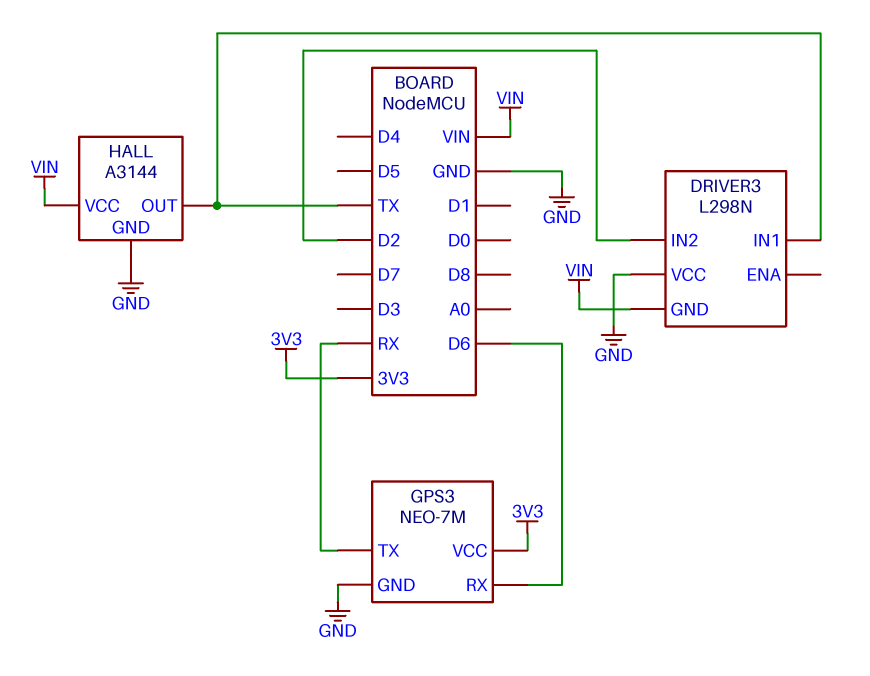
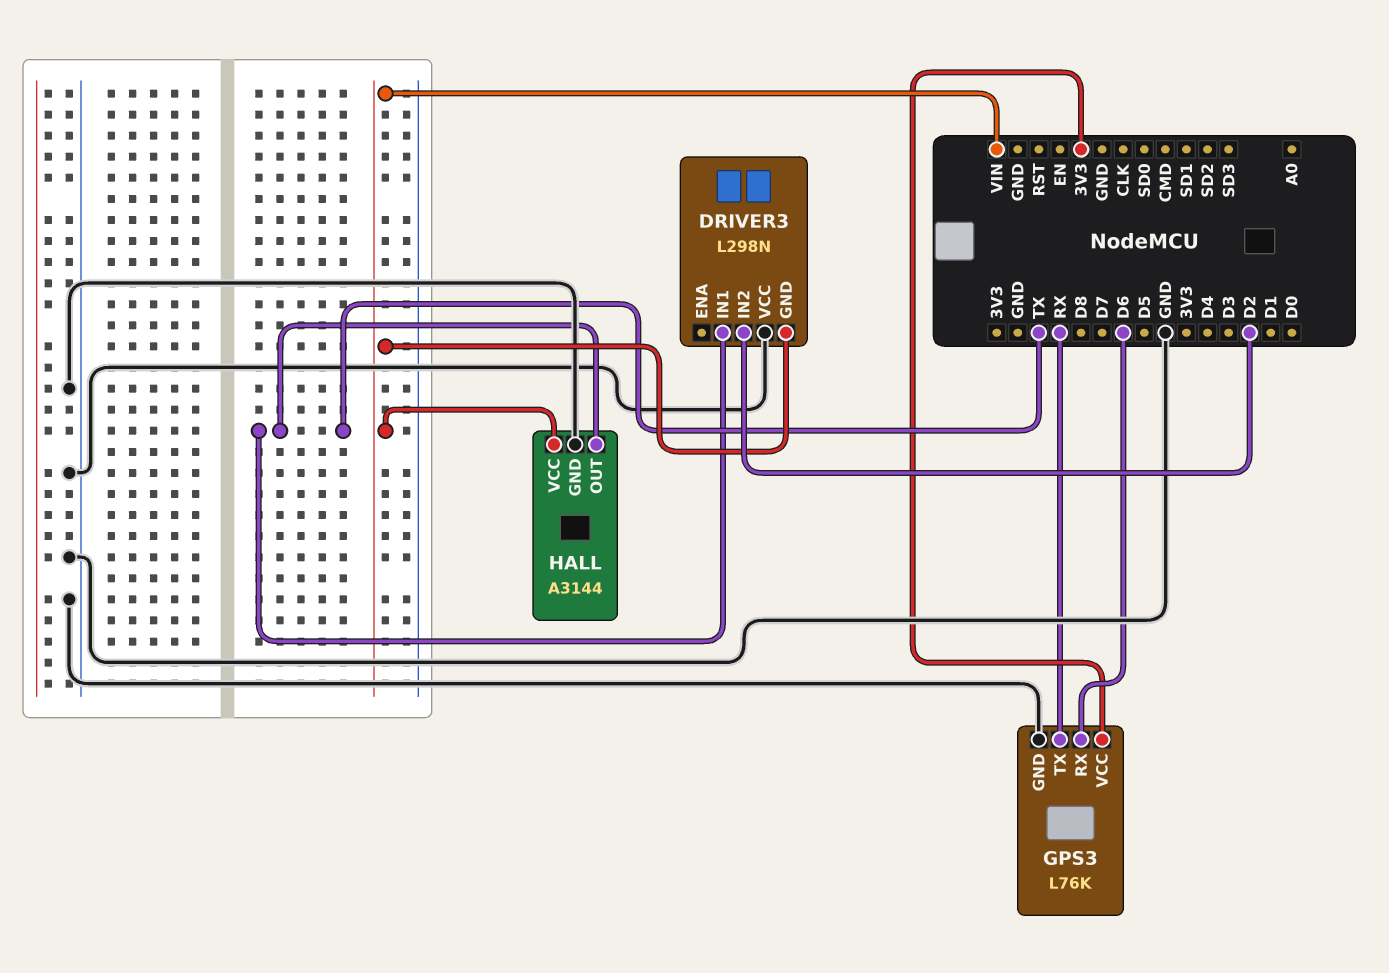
GPS3: NEO-7M -> L76K

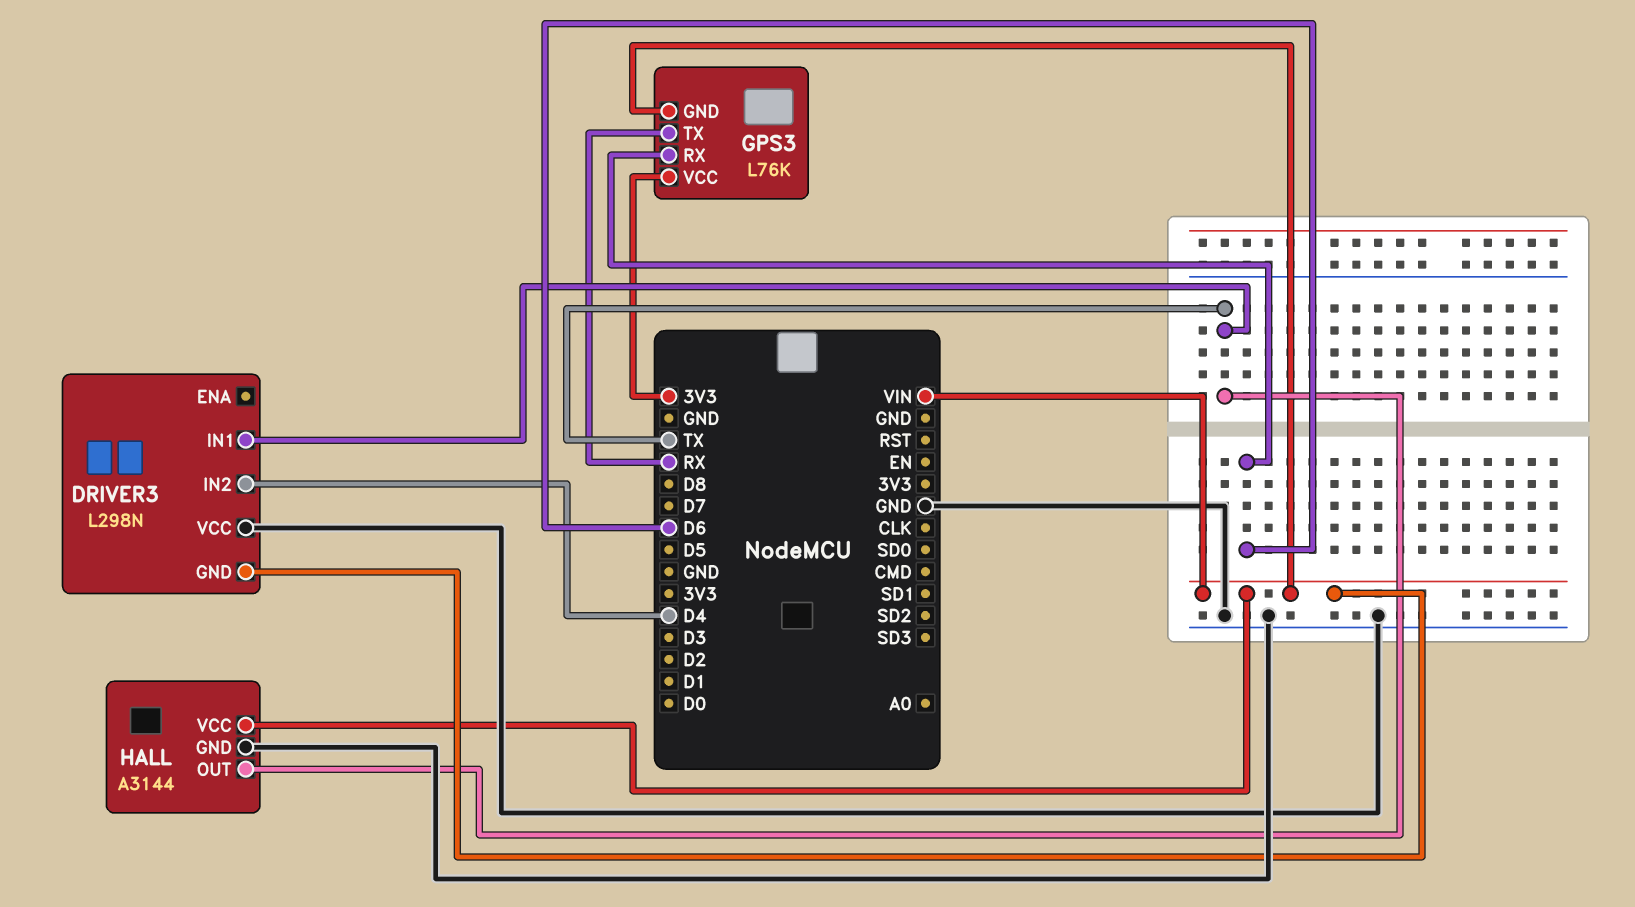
DRIVER3 pin IN2: D2 -> D4
GPS3 pin GND: GND -> VIN

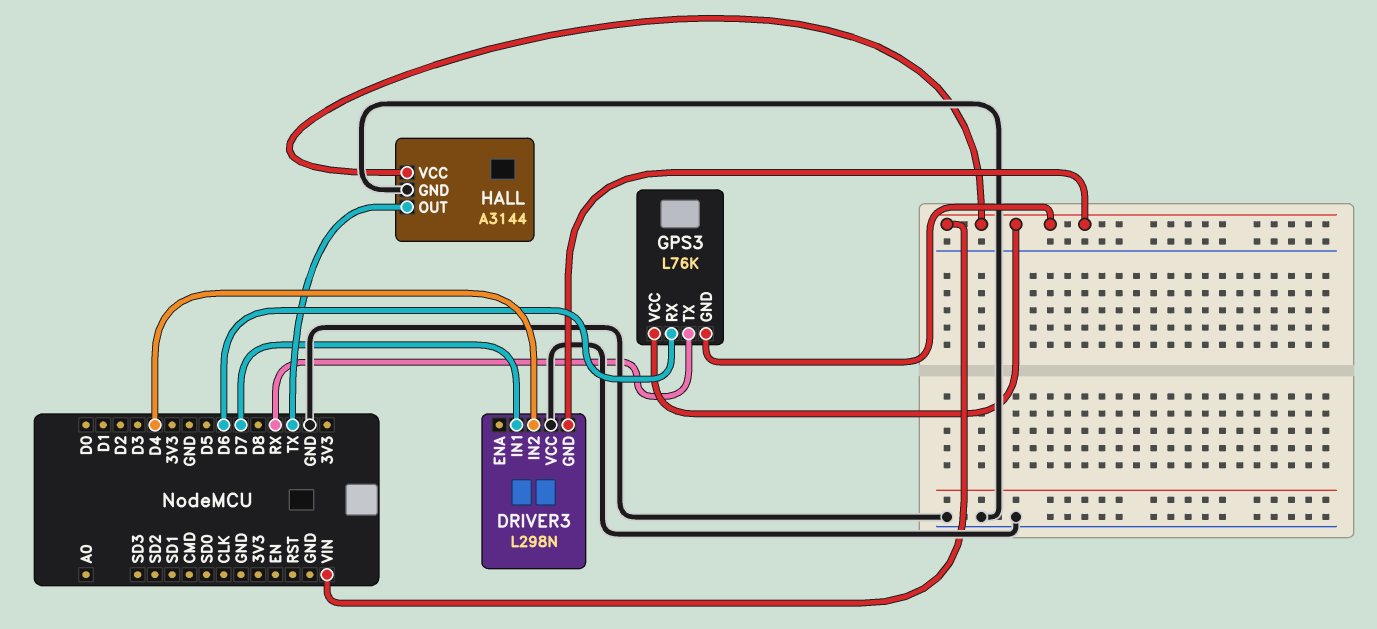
DRIVER3 pin IN1: TX -> D7
GPS3 pin VCC: 3V3 -> VIN

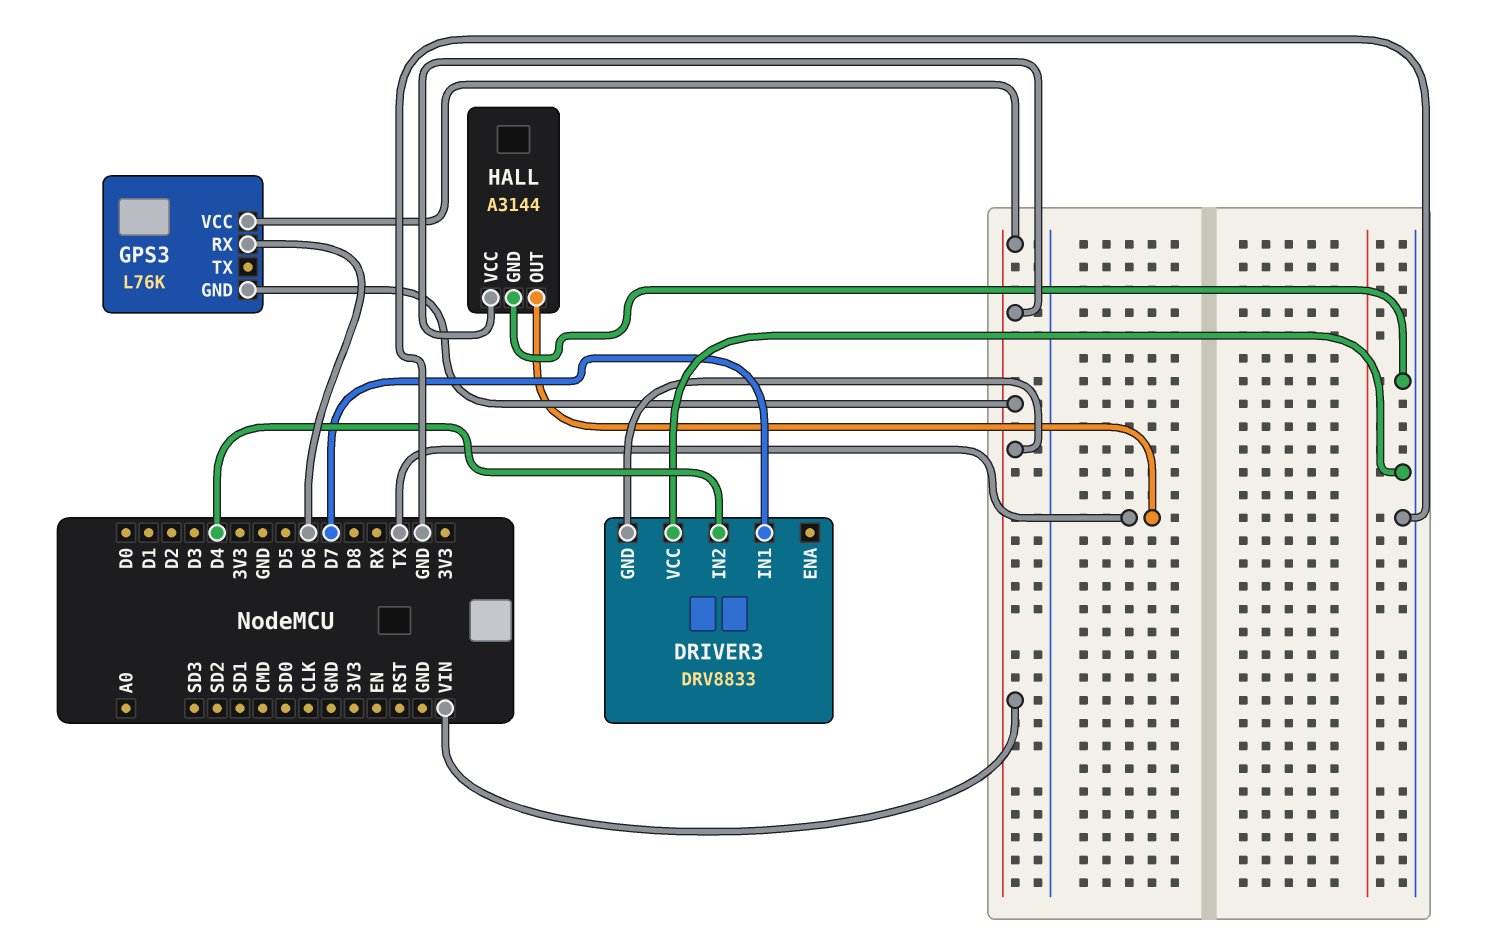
DRIVER3: L298N -> DRV8833
GPS3 pin TX: RX -> none

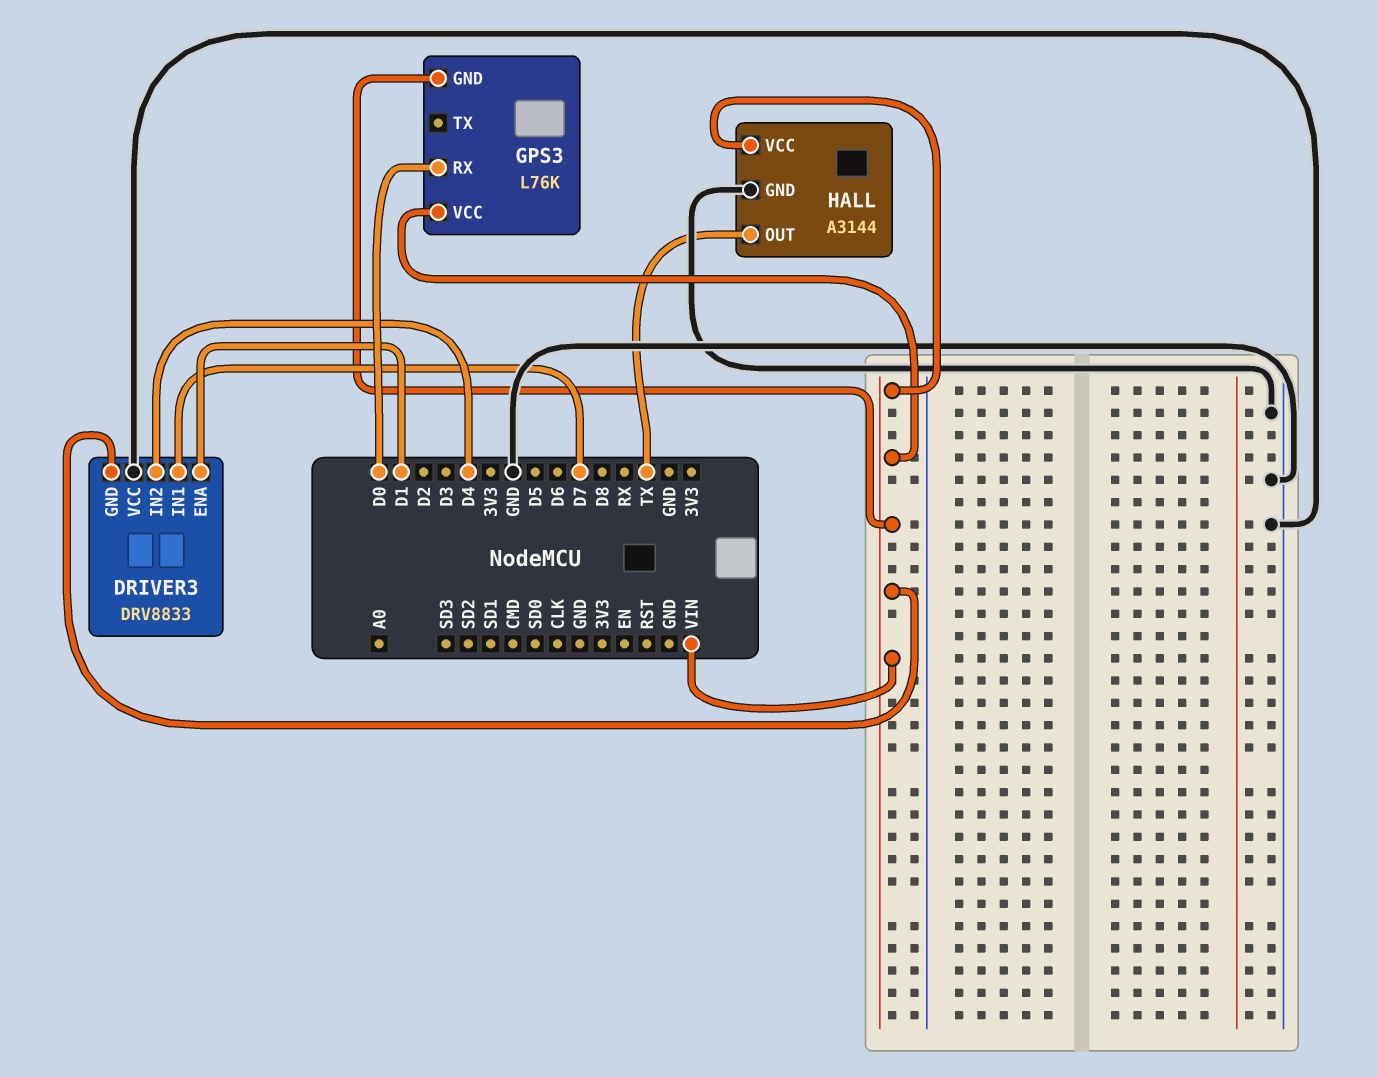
DRIVER3 pin ENA: none -> D1
GPS3 pin RX: D6 -> D0

